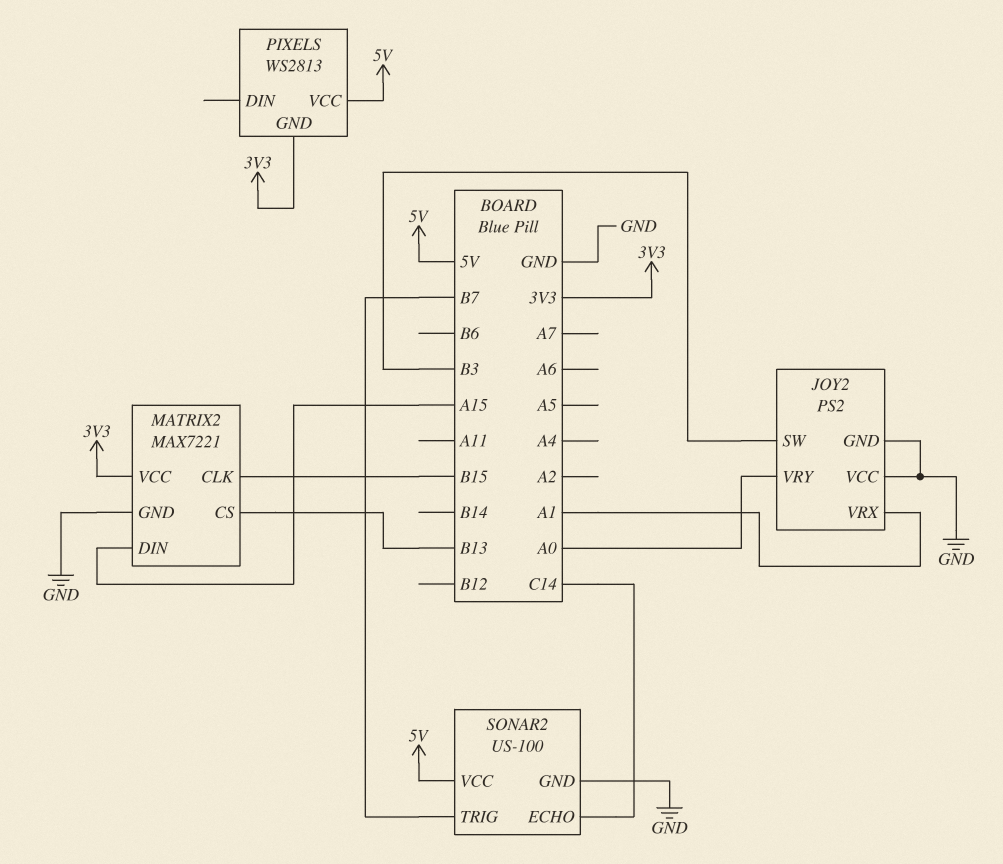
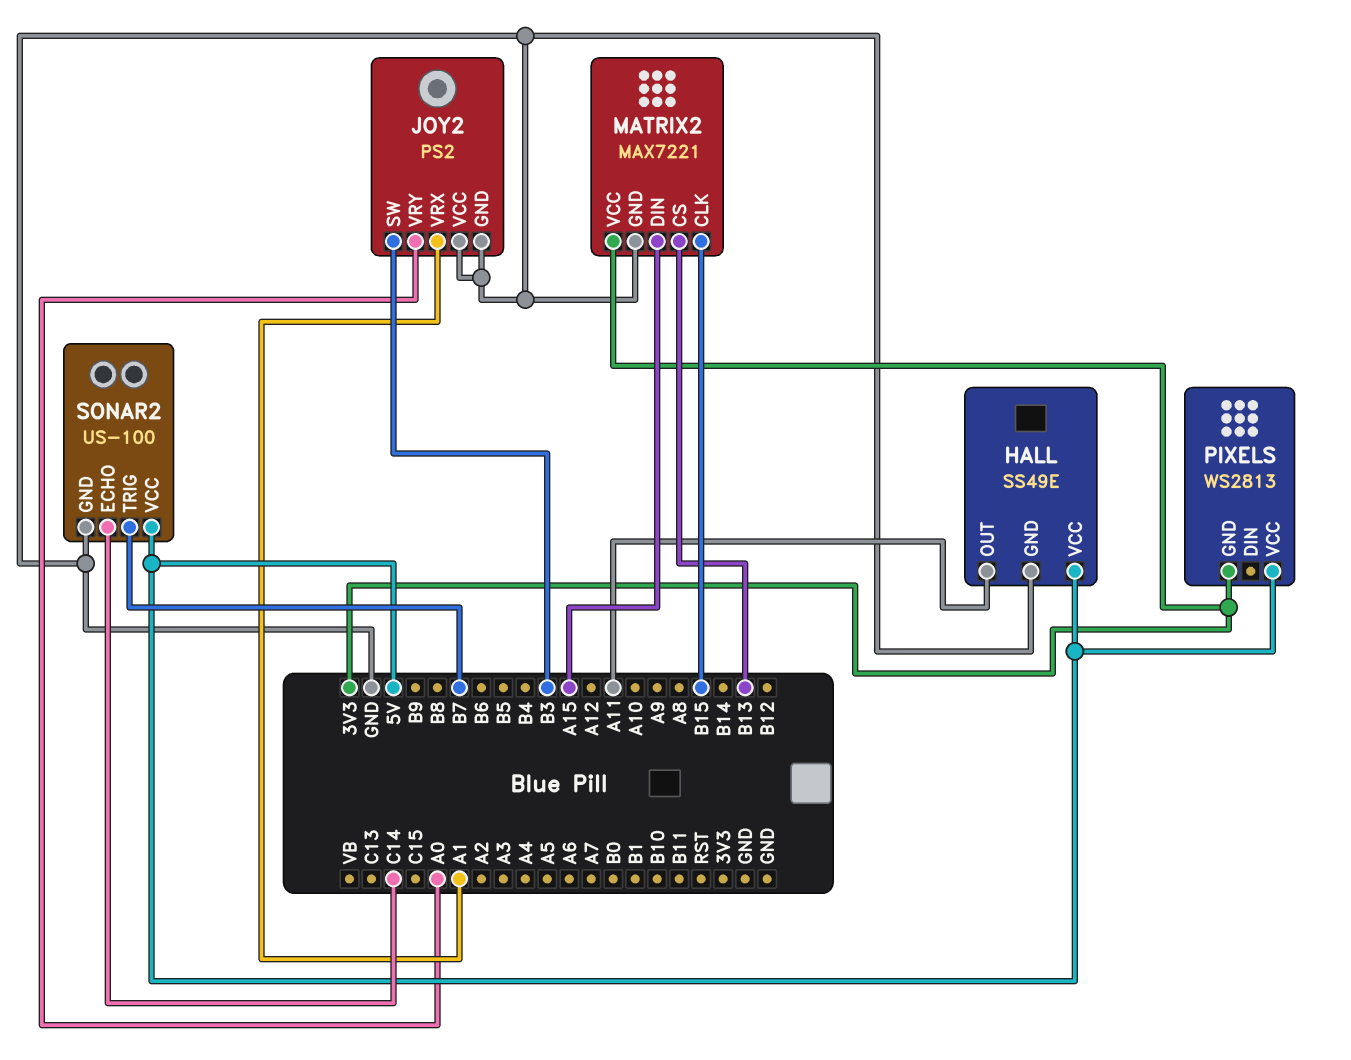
HALL: none -> SS49E
HALL pin GND: none -> GND
HALL pin OUT: none -> A11
HALL pin VCC: none -> 5V

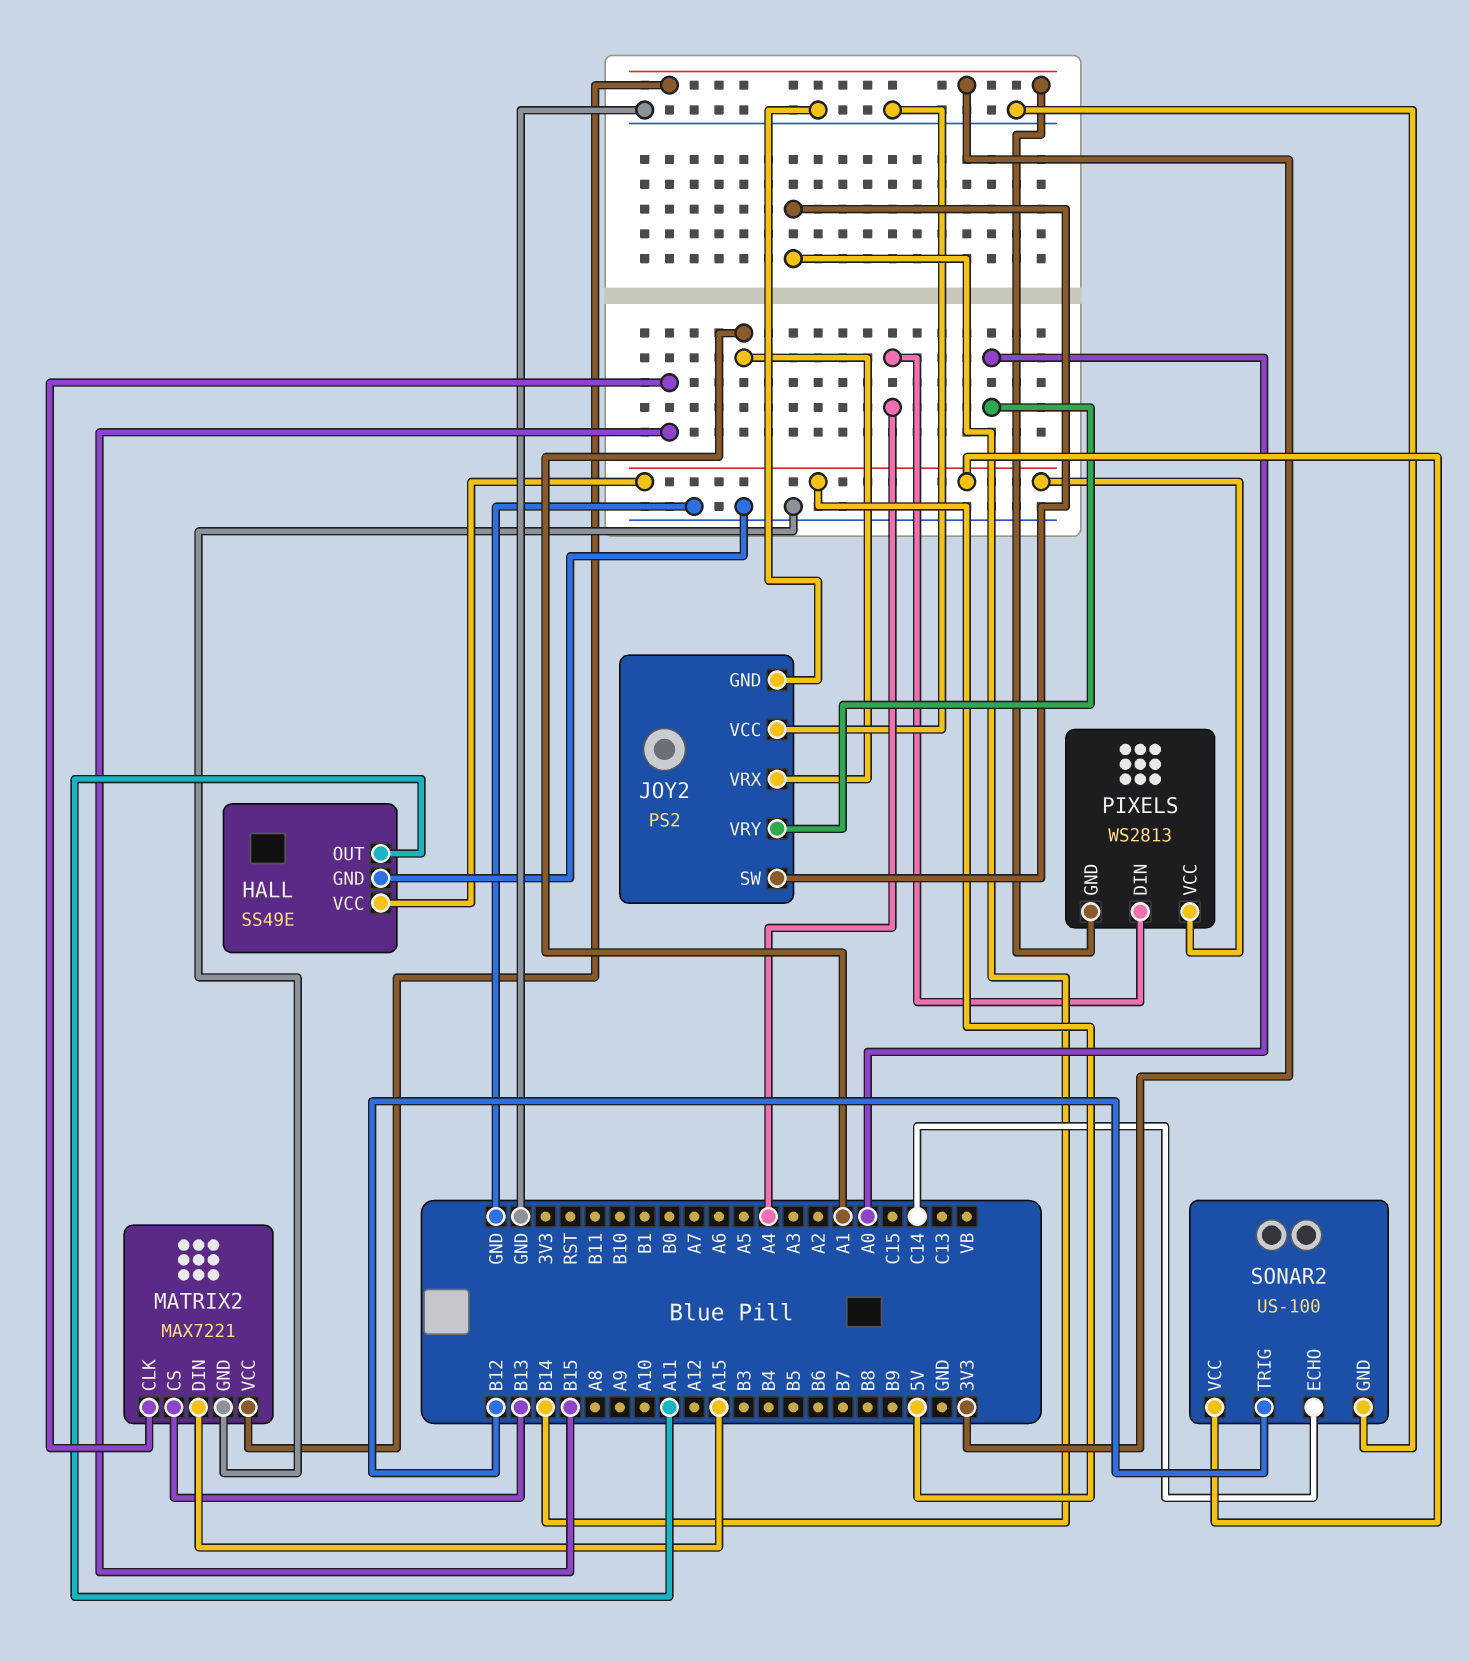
JOY2 pin SW: B3 -> B14
PIXELS pin DIN: none -> A4
SONAR2 pin TRIG: B7 -> B12

